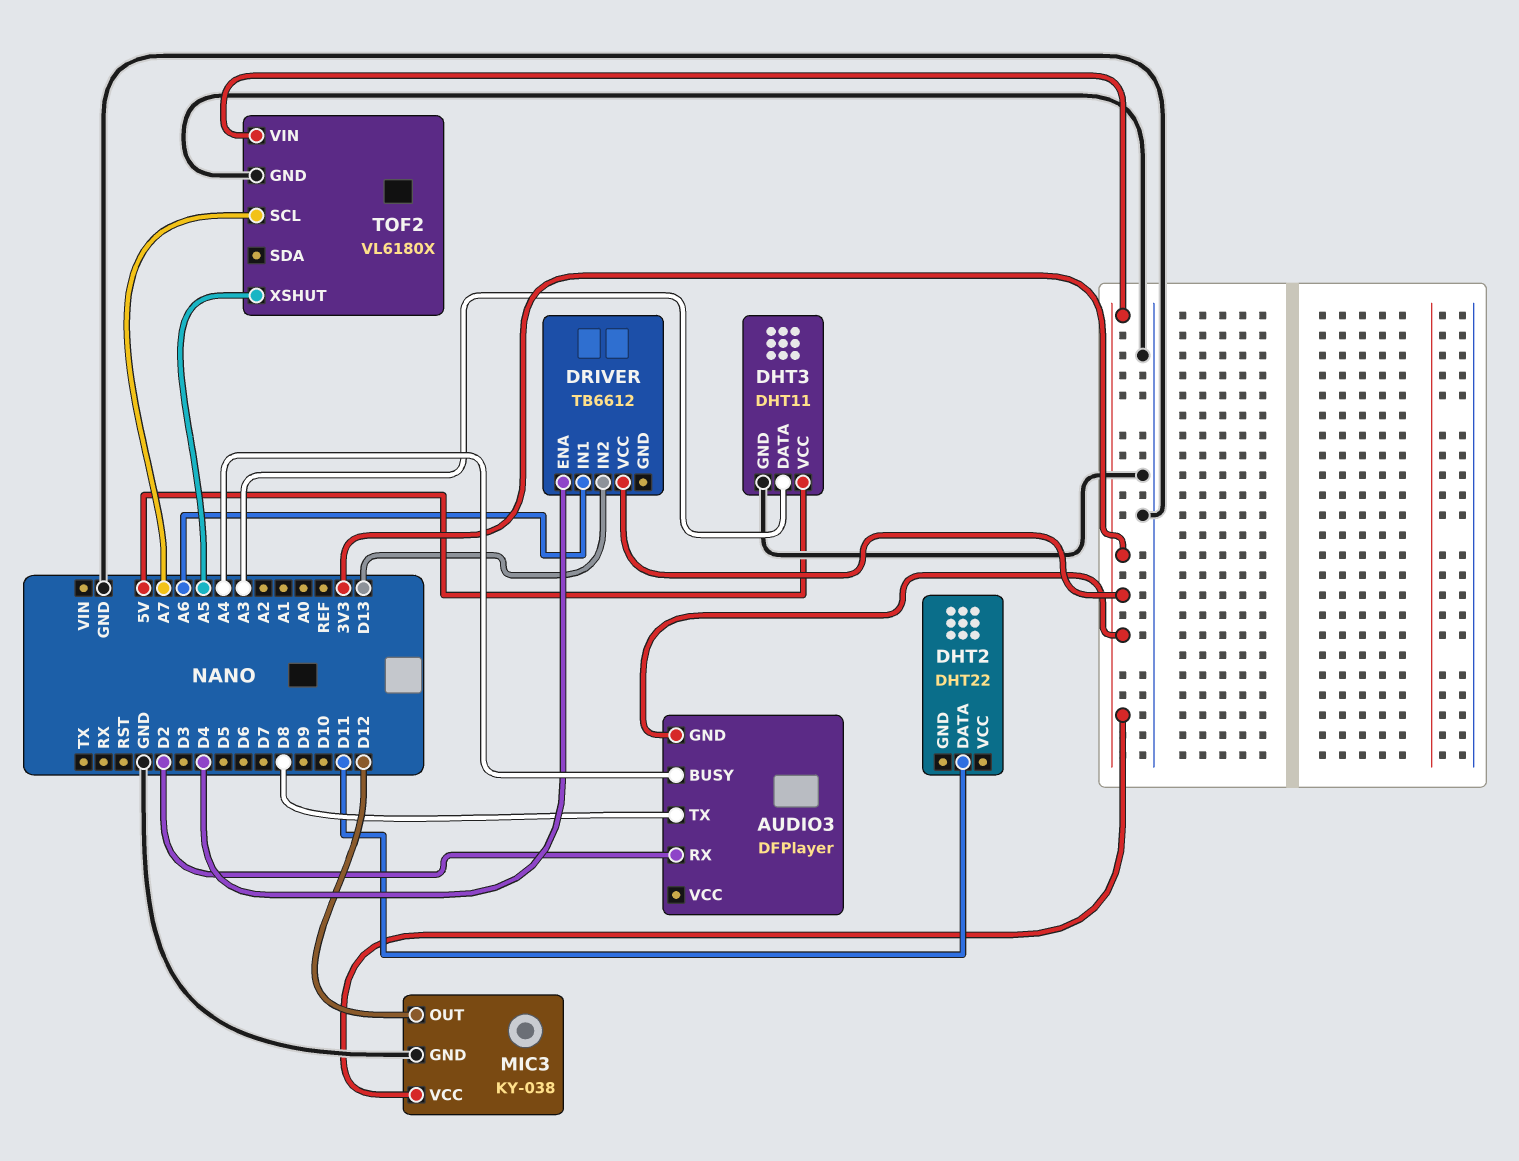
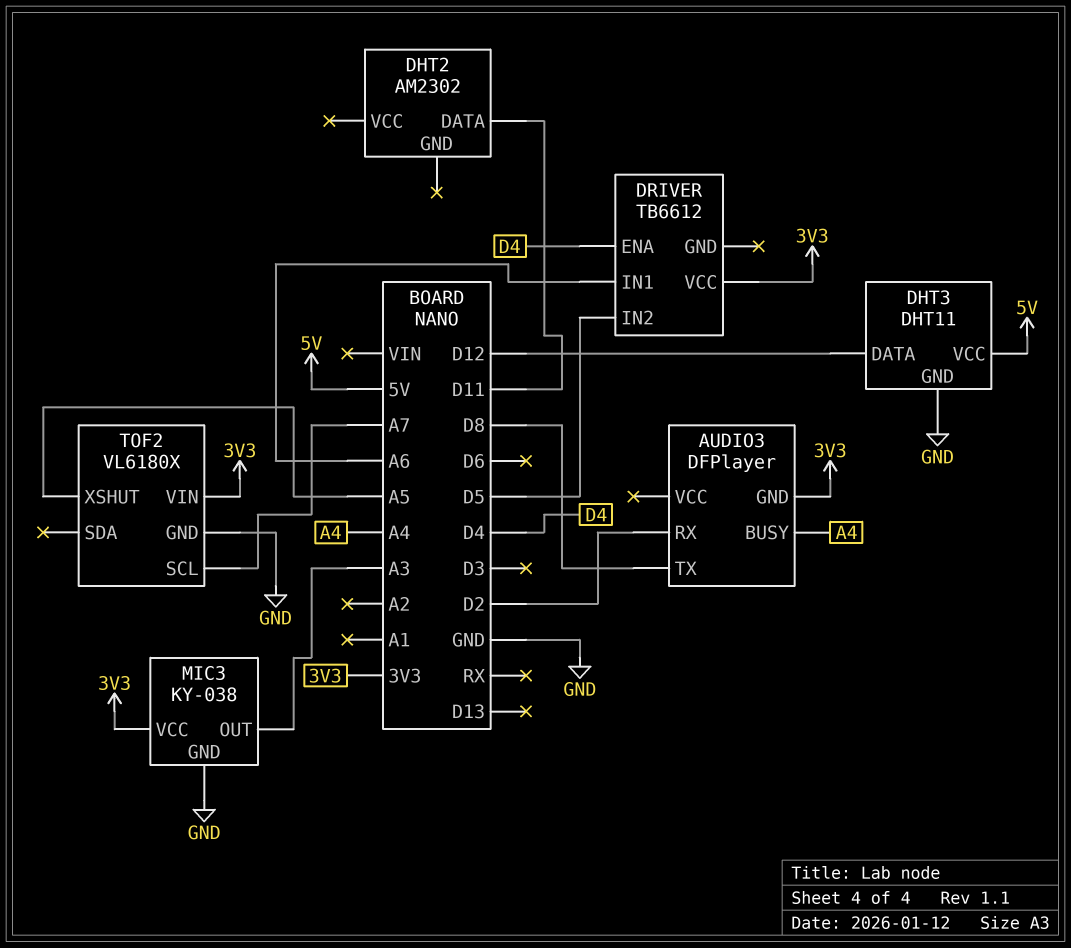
DHT2: DHT22 -> AM2302
DHT3 pin DATA: A3 -> D12
DRIVER pin IN2: D13 -> D5
MIC3 pin OUT: D12 -> A3

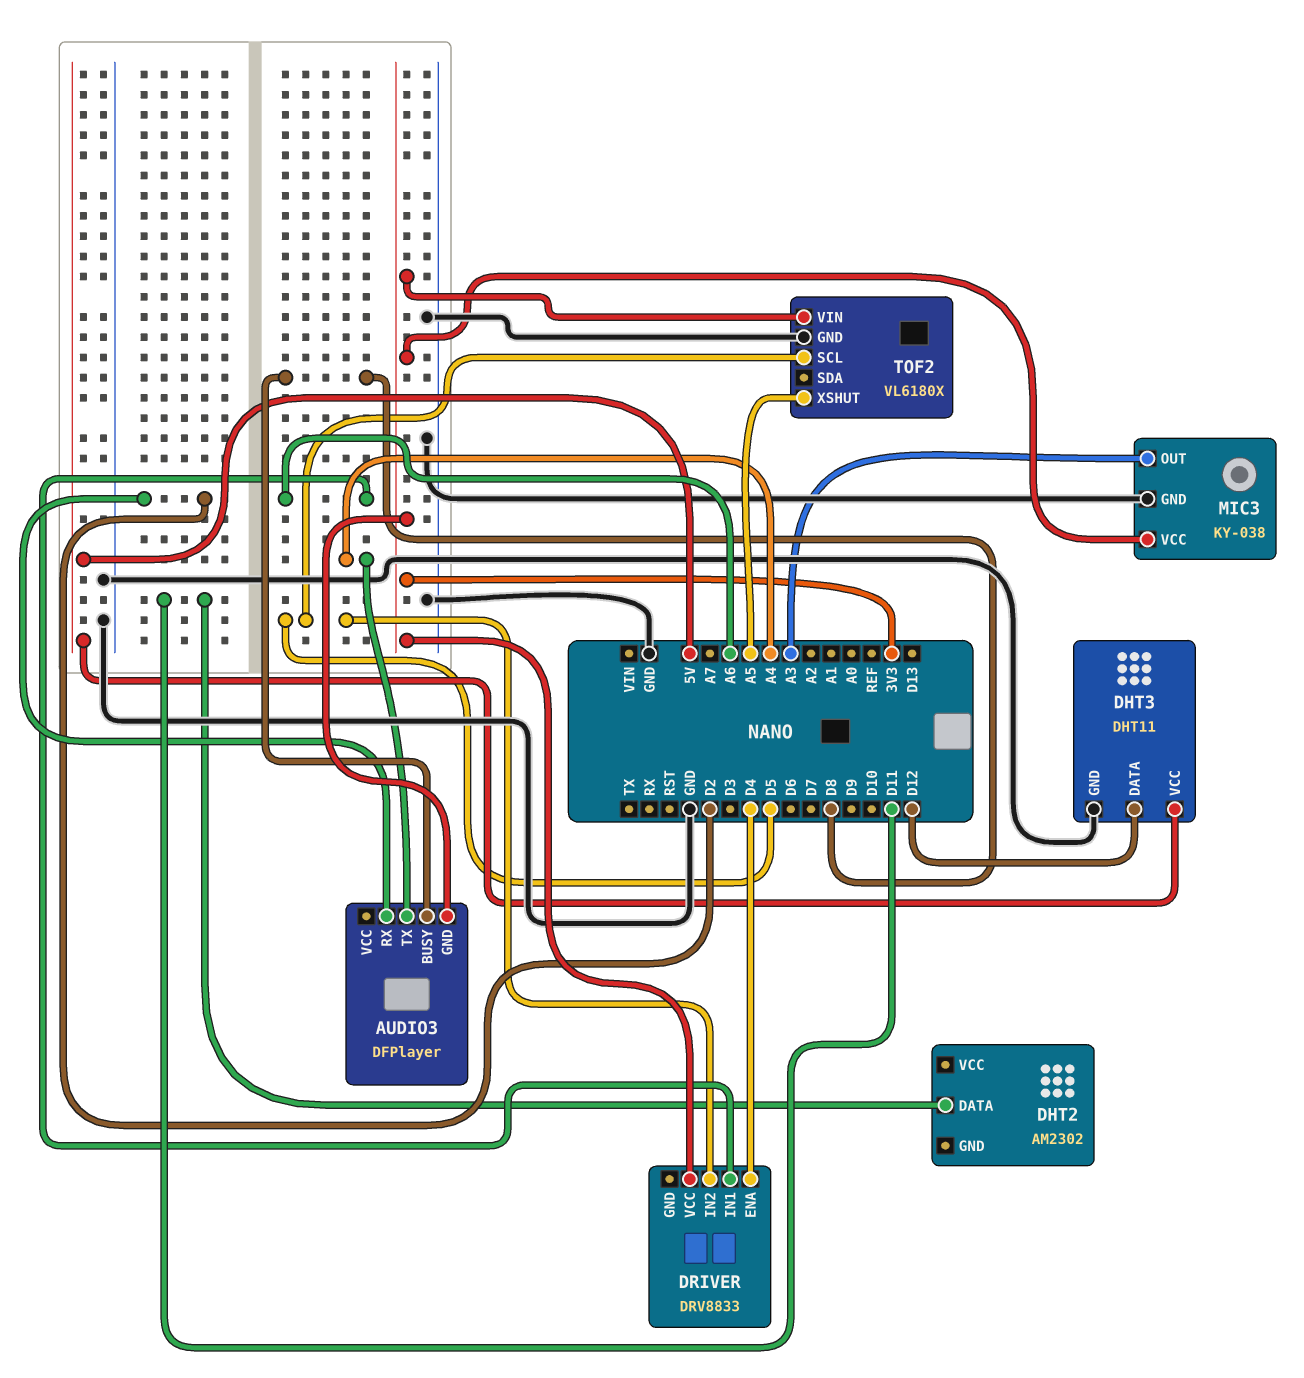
AUDIO3 pin BUSY: A4 -> D8
AUDIO3 pin TX: D8 -> A4
DRIVER: TB6612 -> DRV8833
TOF2 pin SCL: A7 -> D5

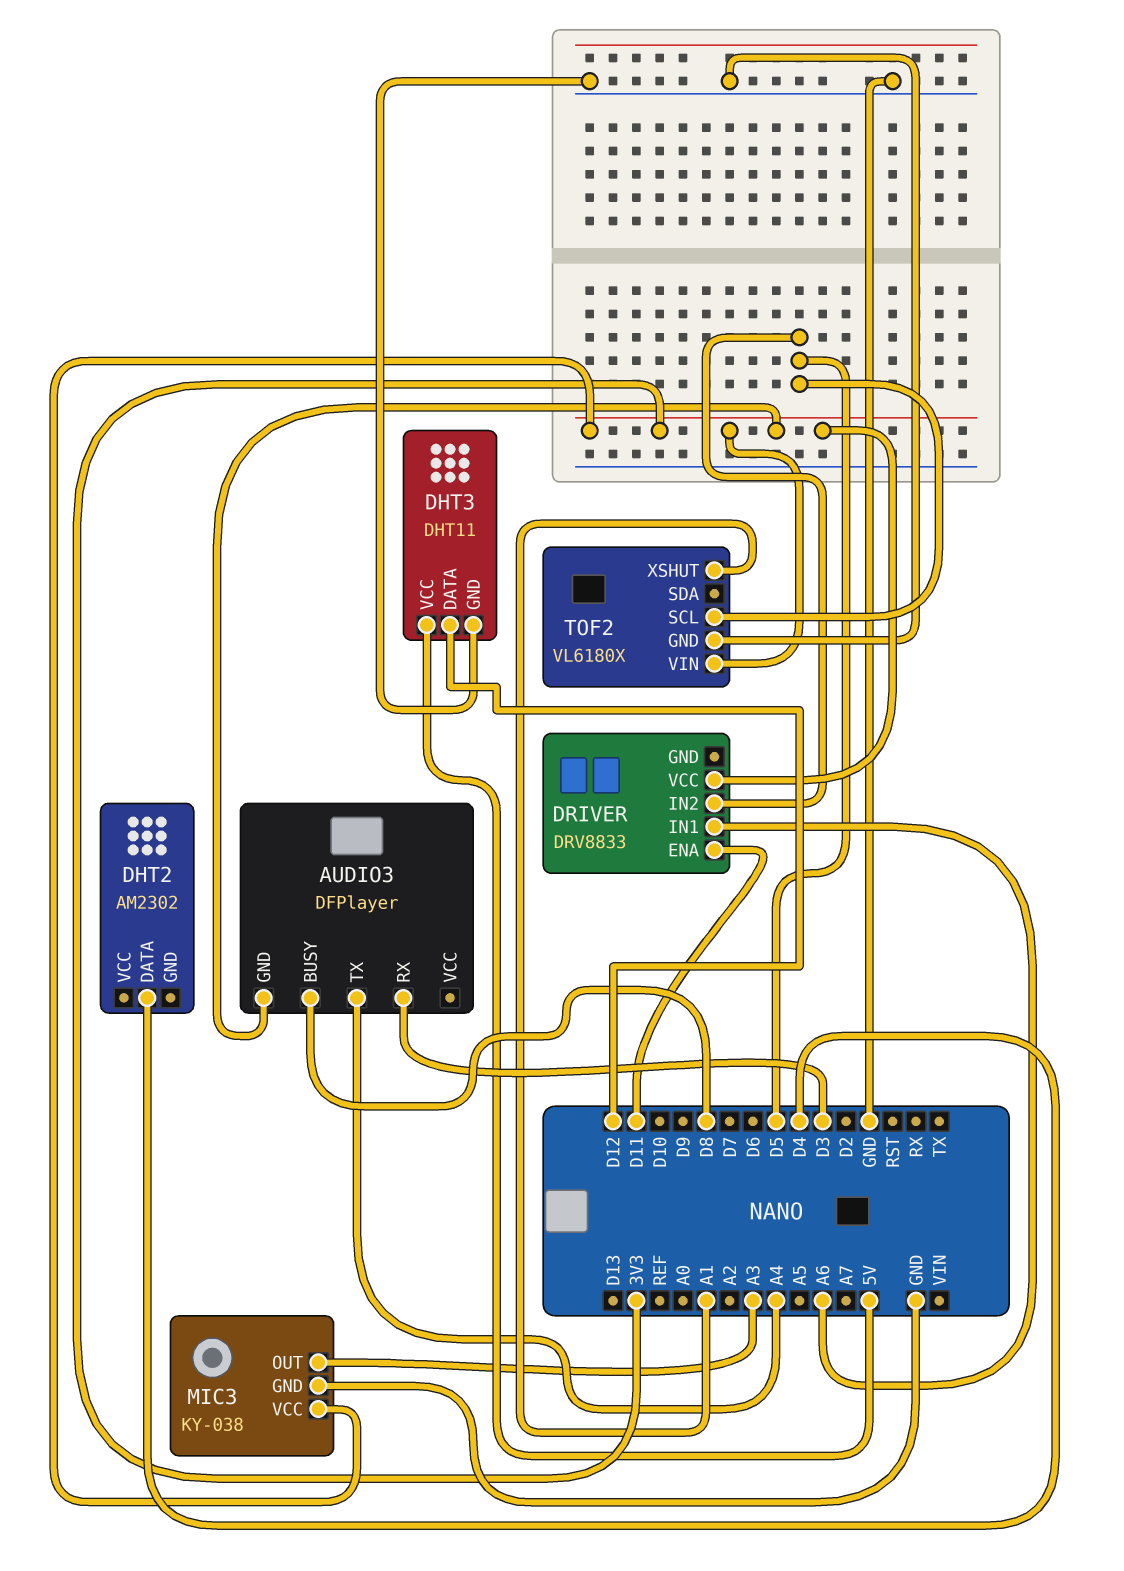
AUDIO3 pin RX: D2 -> D3
DHT2 pin DATA: D11 -> D4
DRIVER pin ENA: D4 -> D11
TOF2 pin XSHUT: A5 -> A1

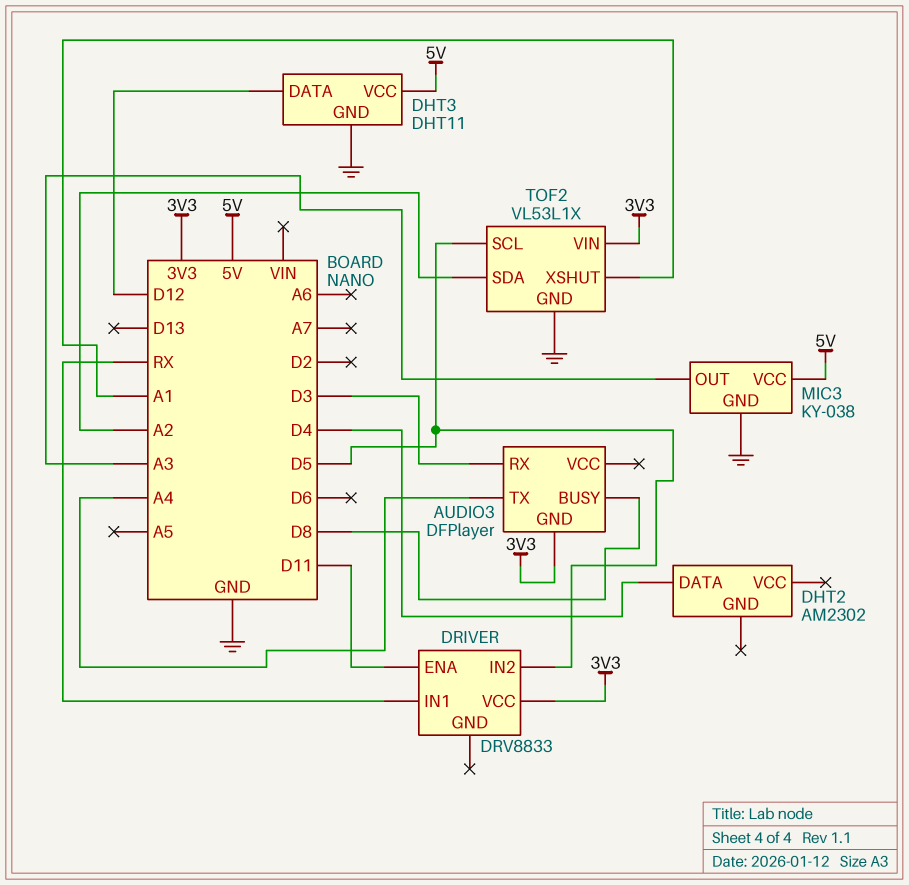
DRIVER pin IN1: A6 -> RX
MIC3 pin VCC: 3V3 -> 5V
TOF2: VL6180X -> VL53L1X
TOF2 pin SDA: none -> A2

